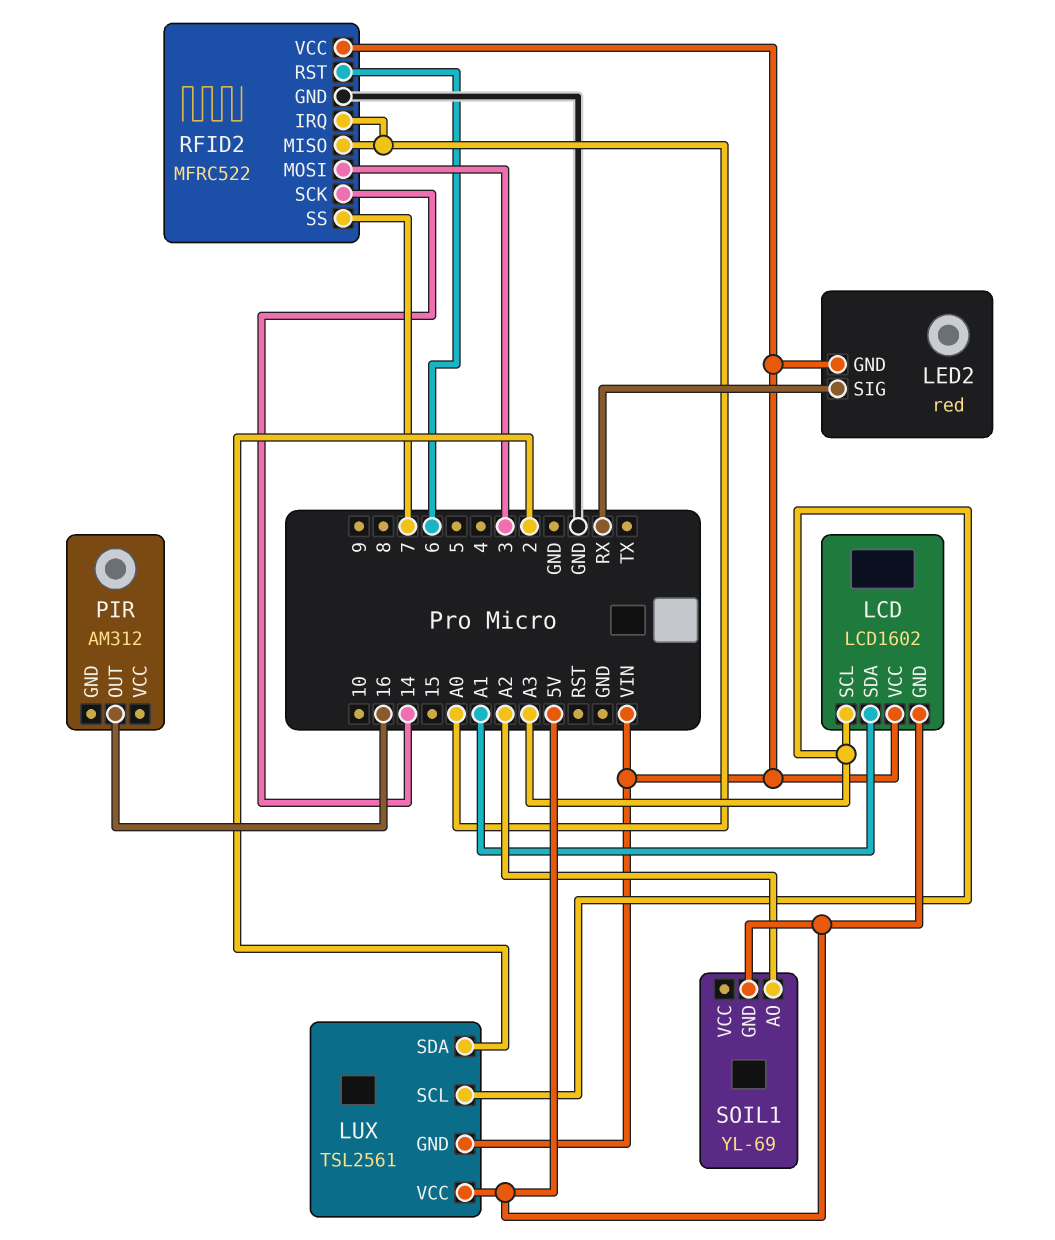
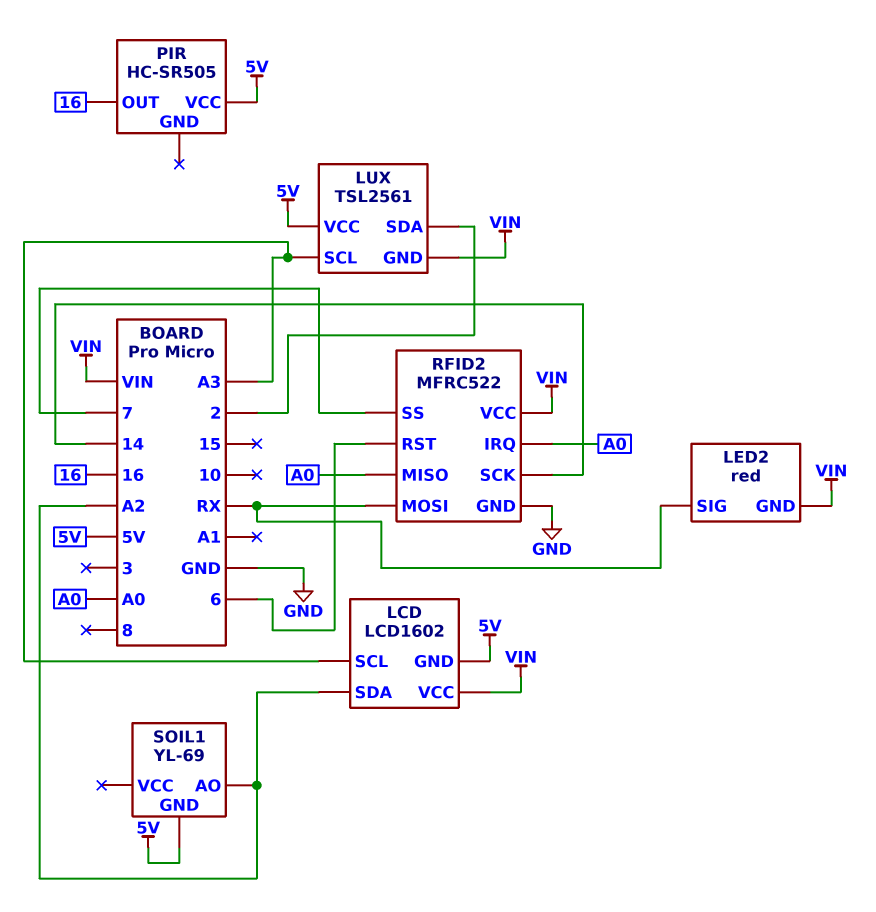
LCD pin SDA: A1 -> A2
PIR: AM312 -> HC-SR505
PIR pin VCC: none -> 5V
RFID2 pin MOSI: 3 -> RX

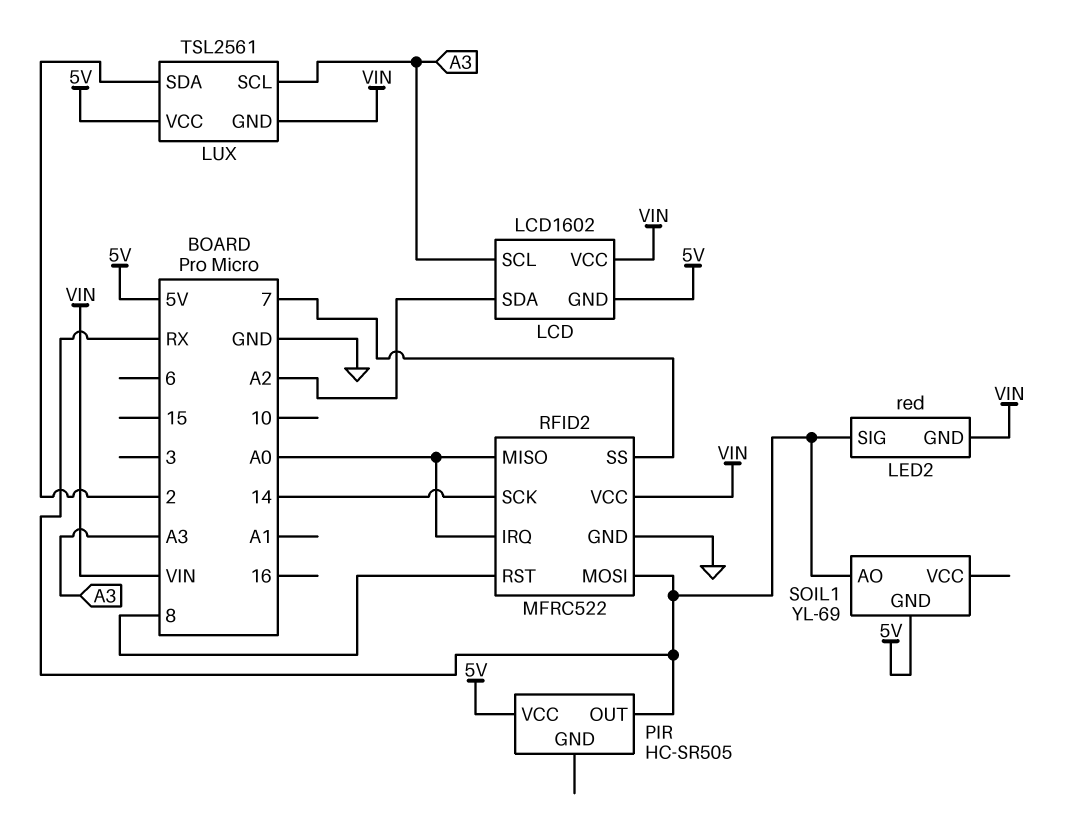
PIR pin OUT: 16 -> RX
RFID2 pin RST: 6 -> 8
SOIL1 pin AO: A2 -> RX

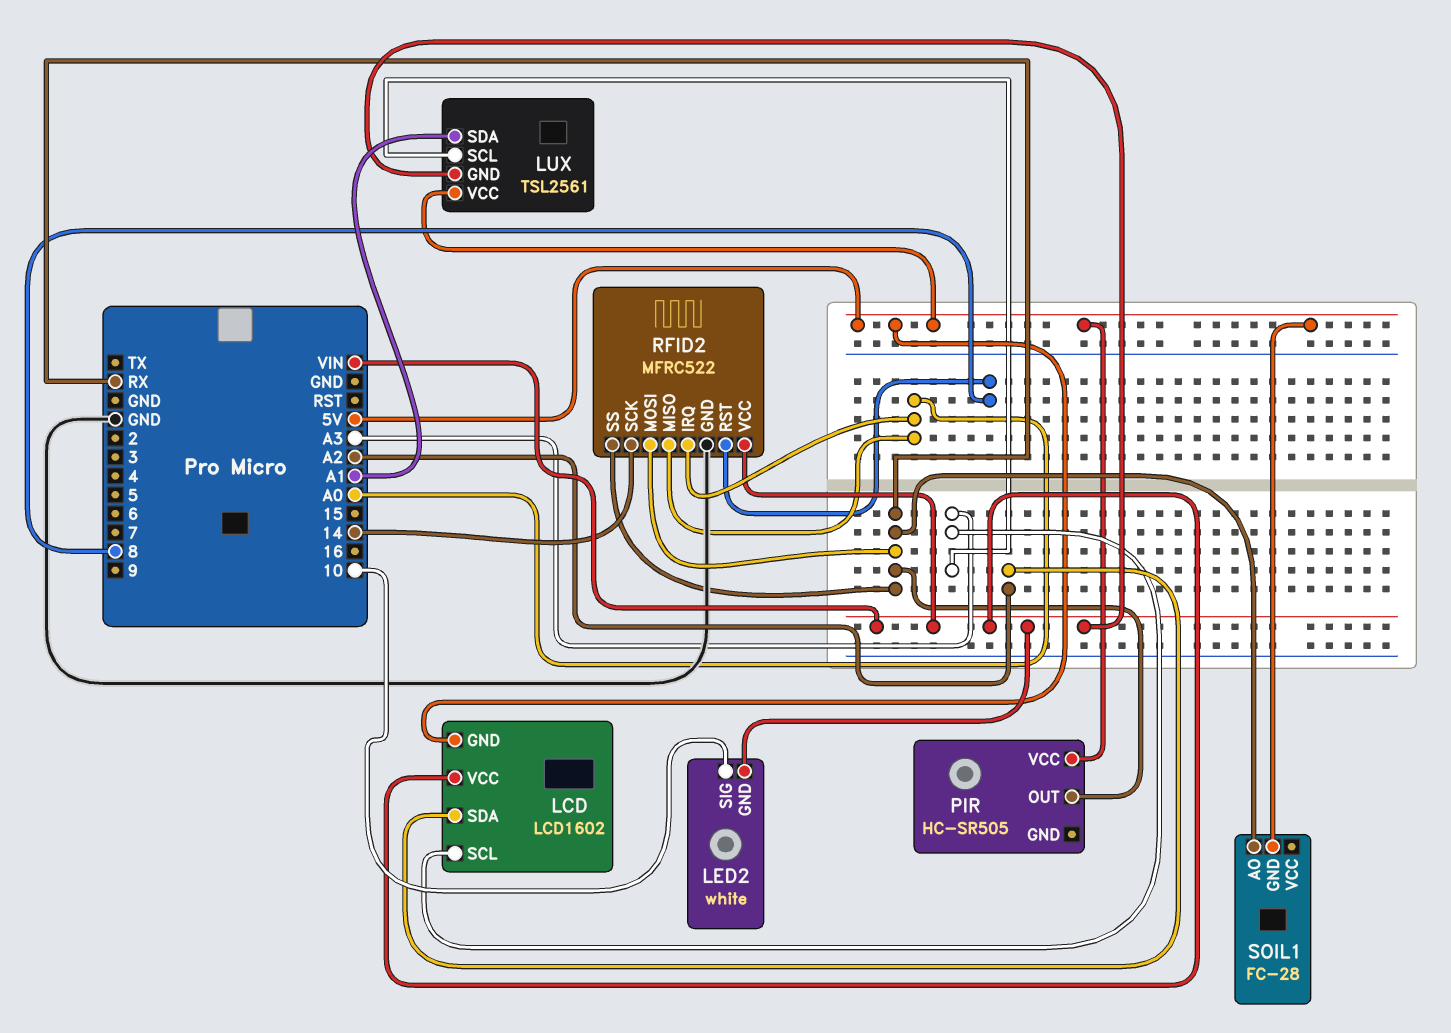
LED2: red -> white
LED2 pin SIG: RX -> 10
LUX pin SDA: 2 -> A1
RFID2 pin SS: 7 -> RX
SOIL1: YL-69 -> FC-28

